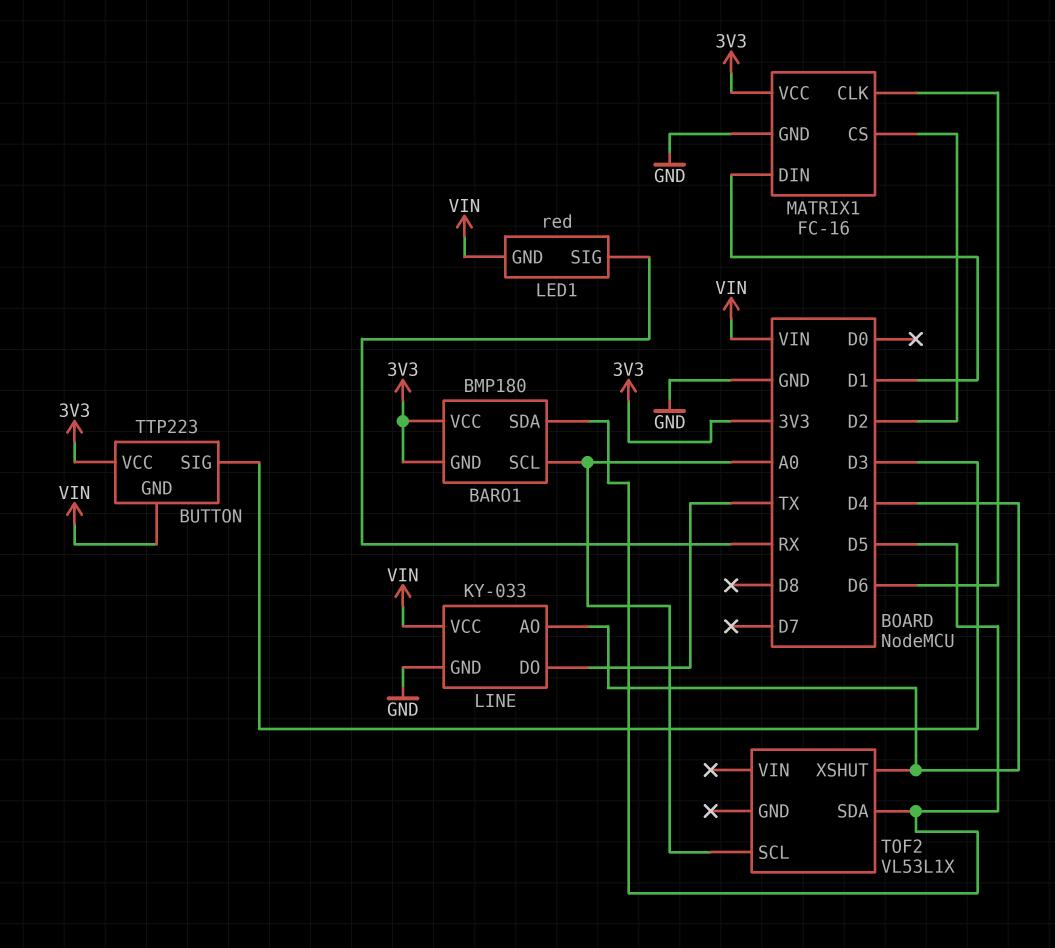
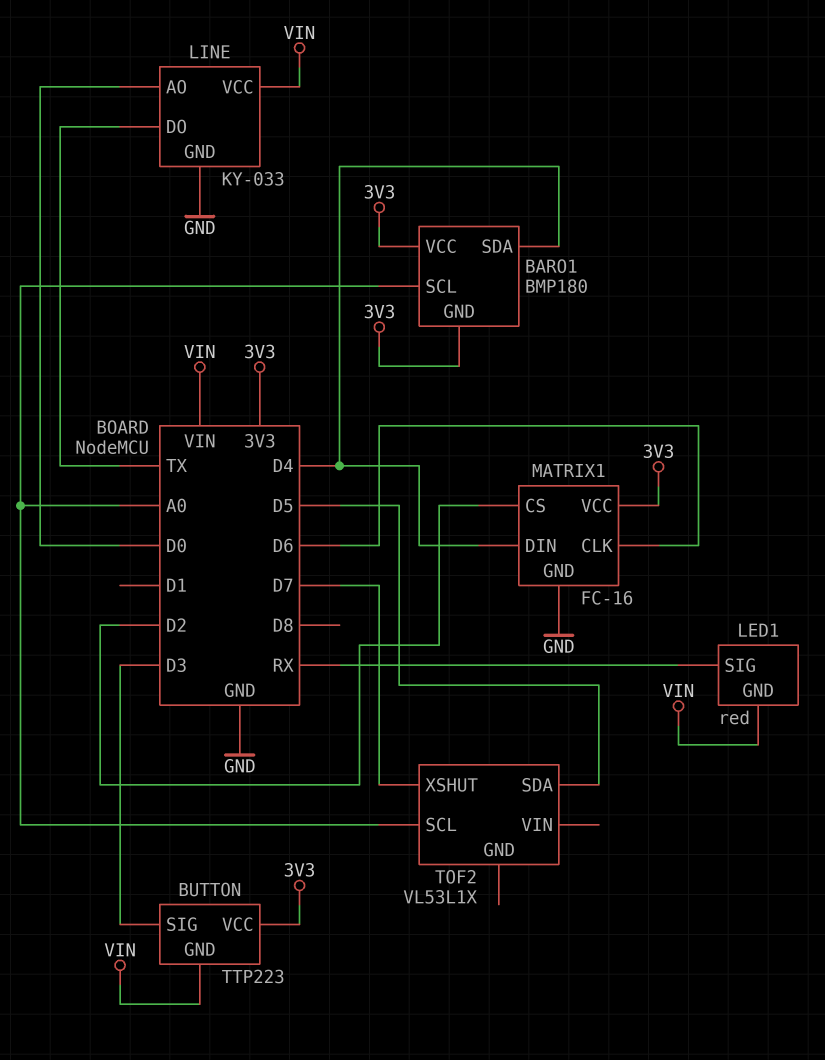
BARO1 pin SDA: D5 -> D4
LINE pin AO: D4 -> D0
MATRIX1 pin DIN: D1 -> D4
TOF2 pin XSHUT: D4 -> D7

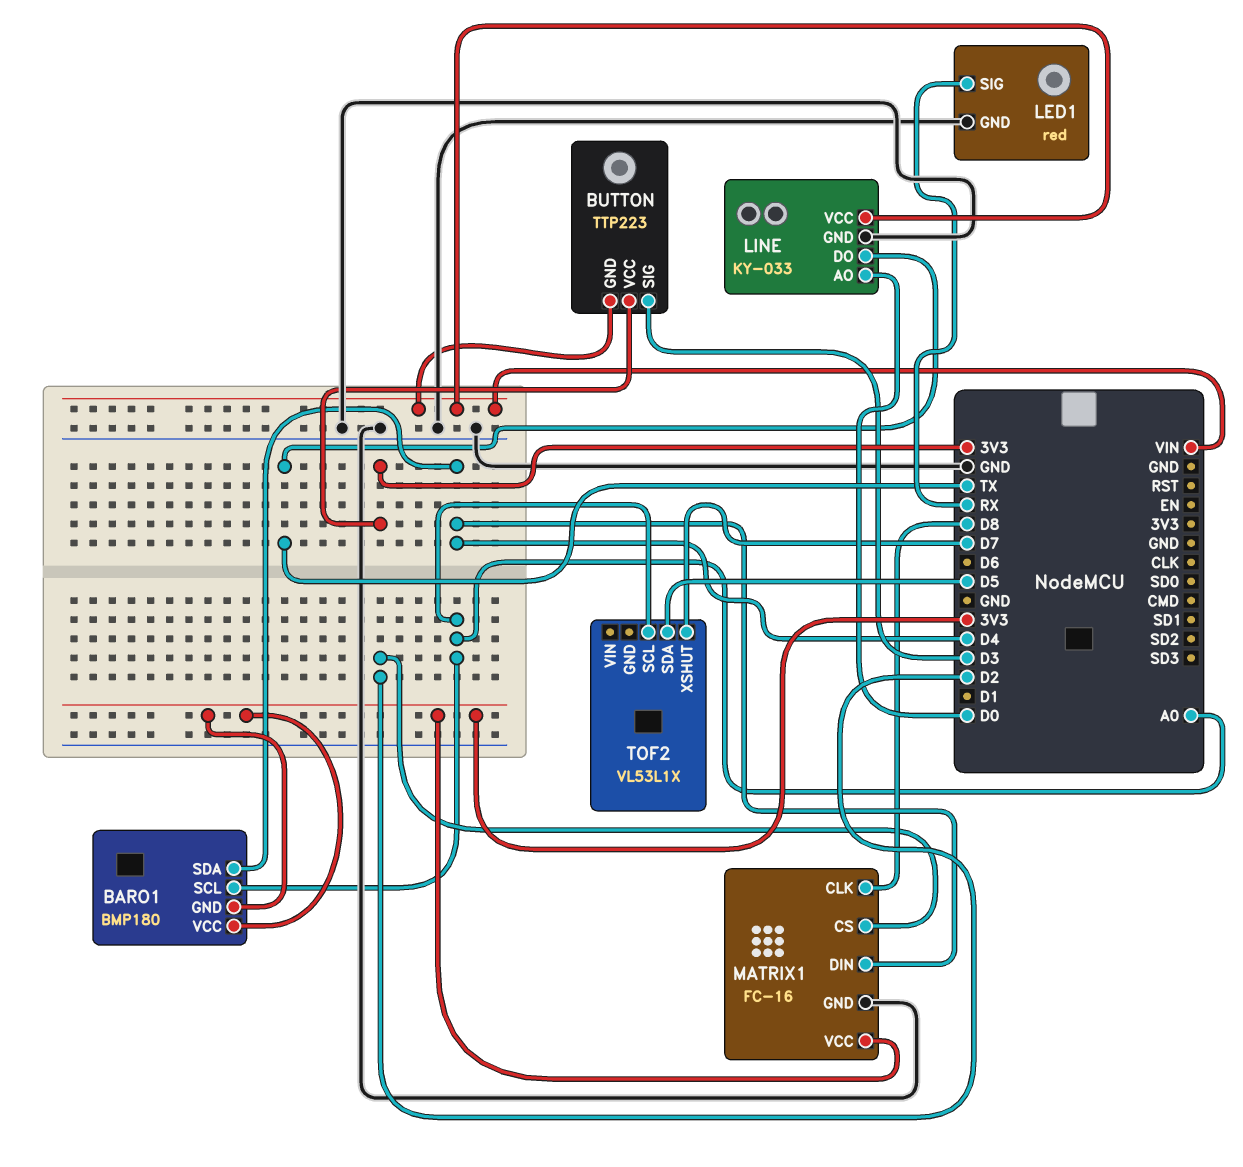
LED1 pin GND: VIN -> GND
MATRIX1 pin CLK: D6 -> D8

